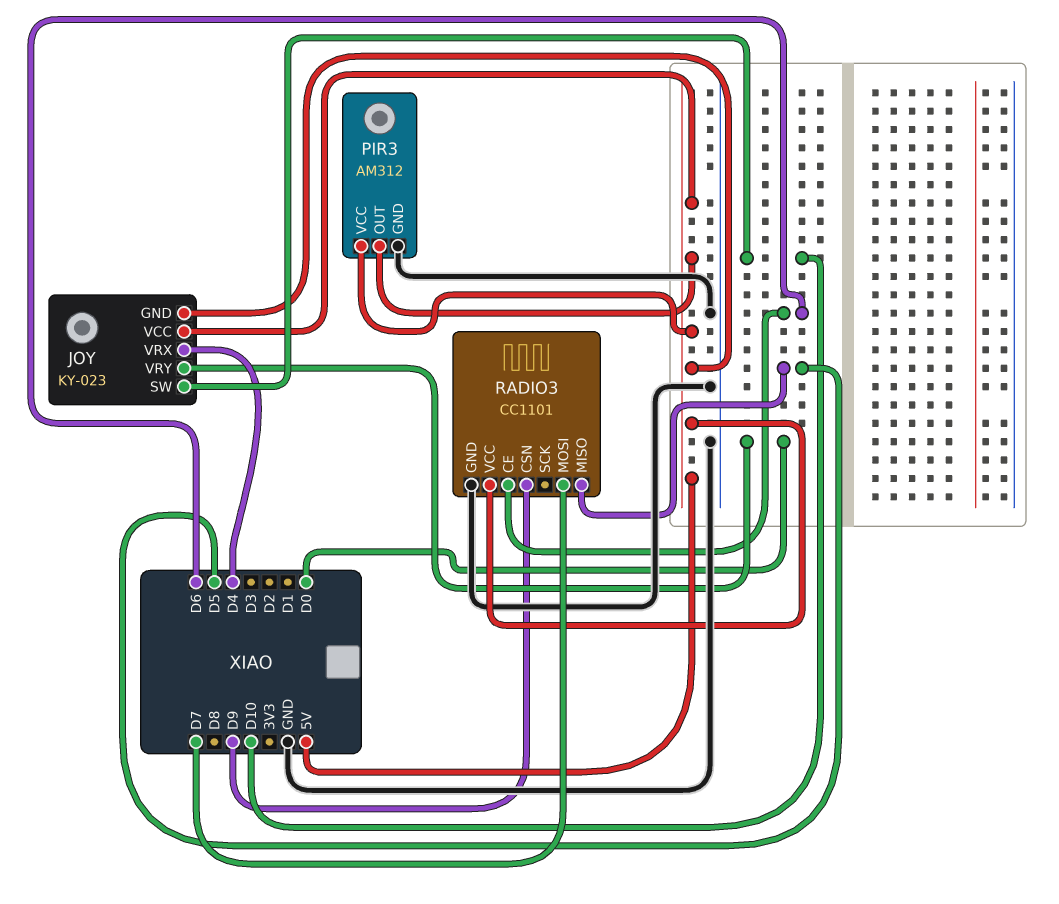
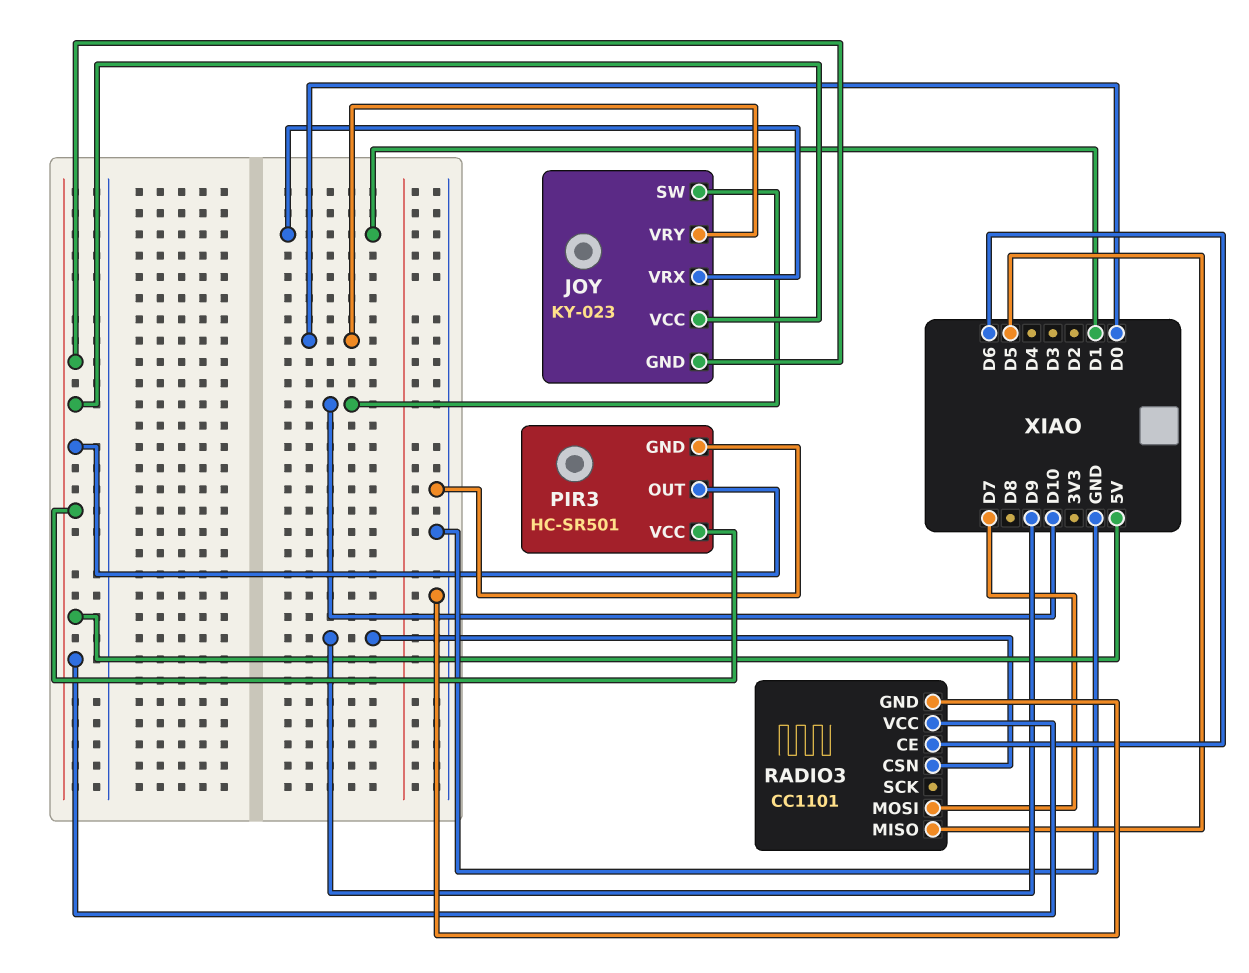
JOY pin VRX: D4 -> D1
PIR3: AM312 -> HC-SR501

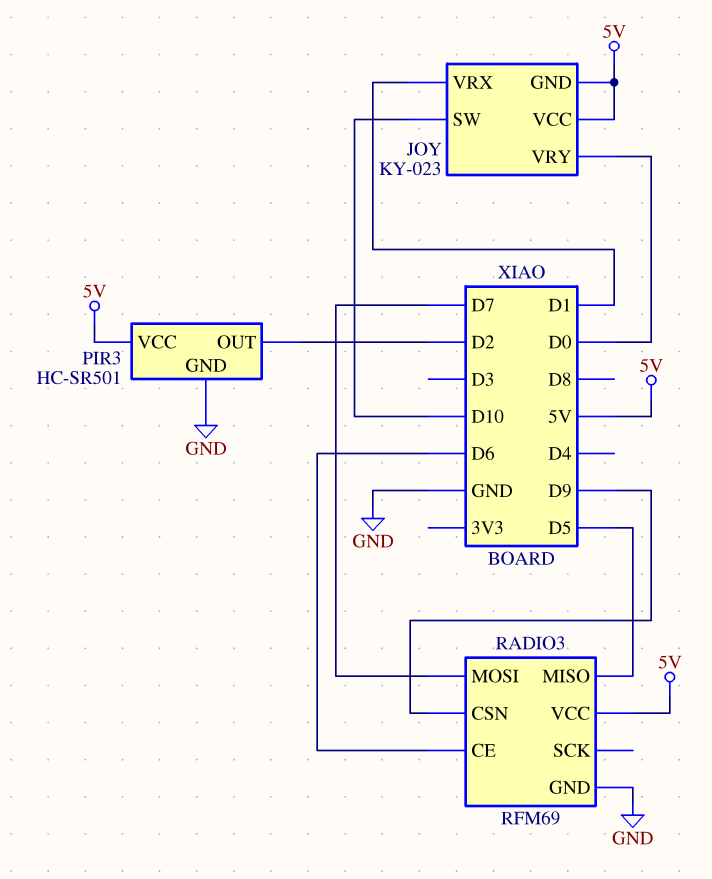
PIR3 pin OUT: 5V -> D2
RADIO3: CC1101 -> RFM69

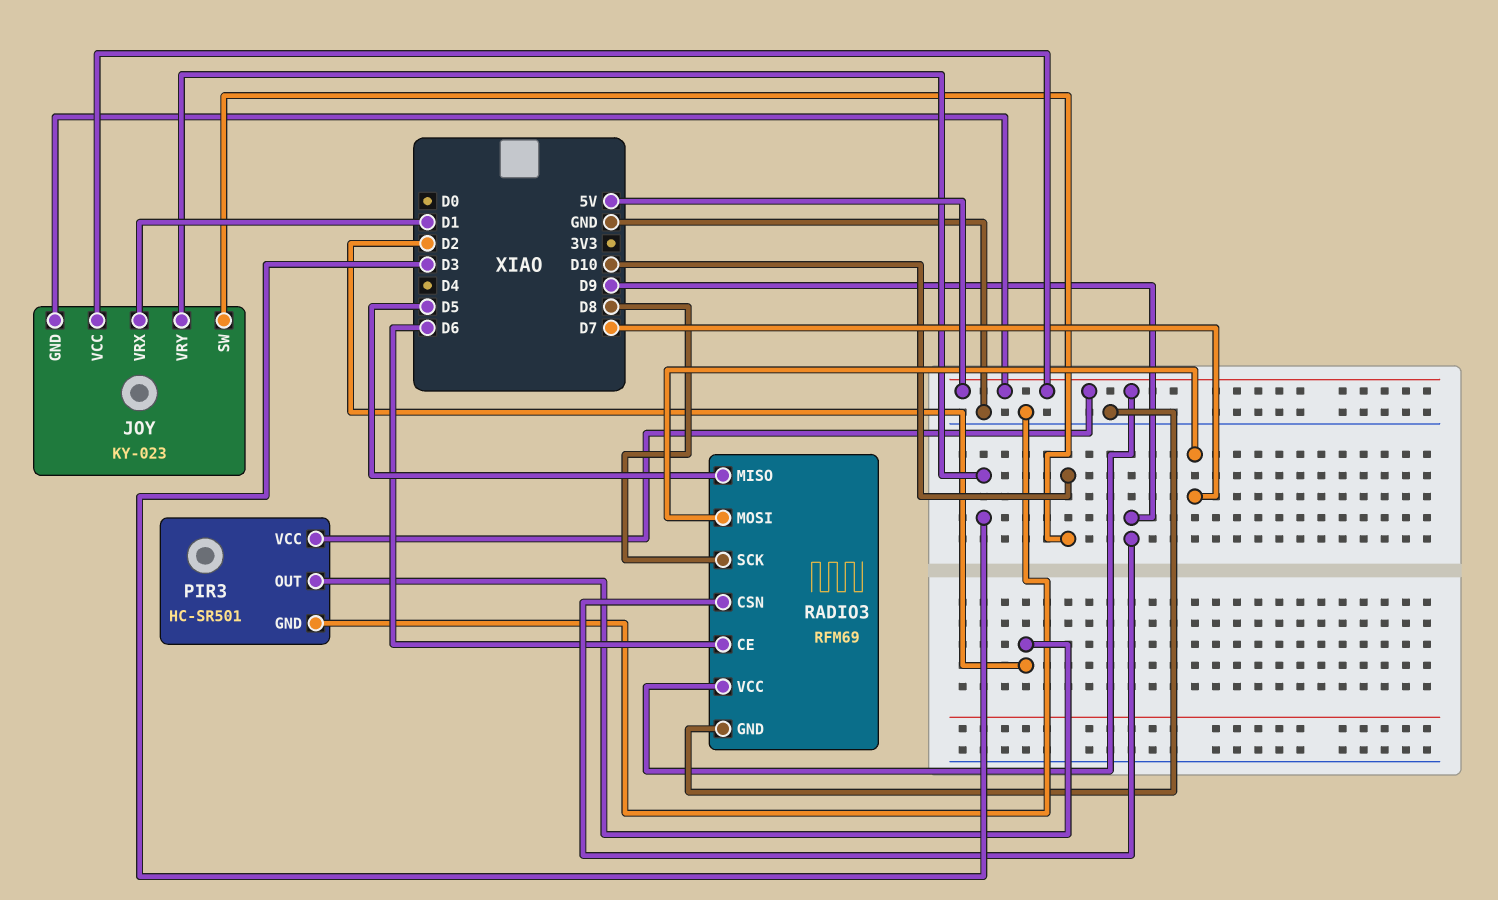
JOY pin VRY: D0 -> D3
RADIO3 pin SCK: none -> D8

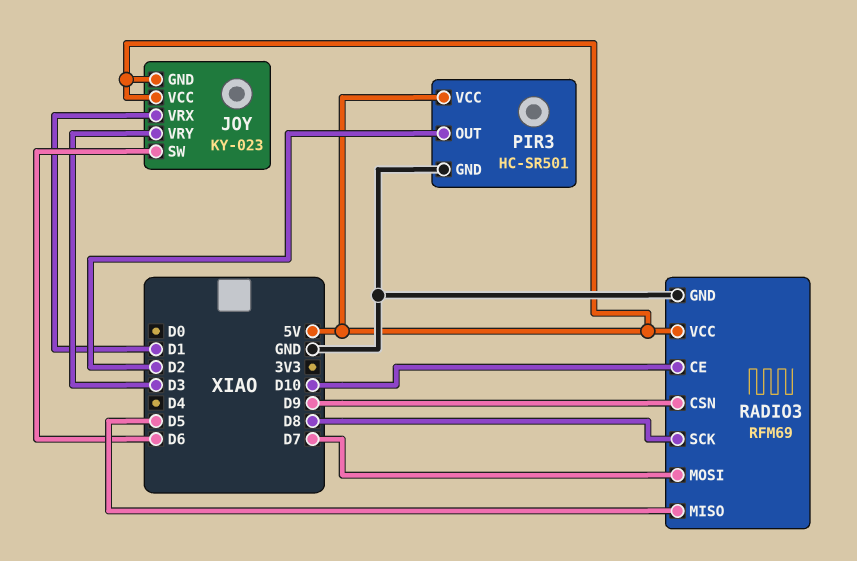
JOY pin SW: D10 -> D6
RADIO3 pin CE: D6 -> D10

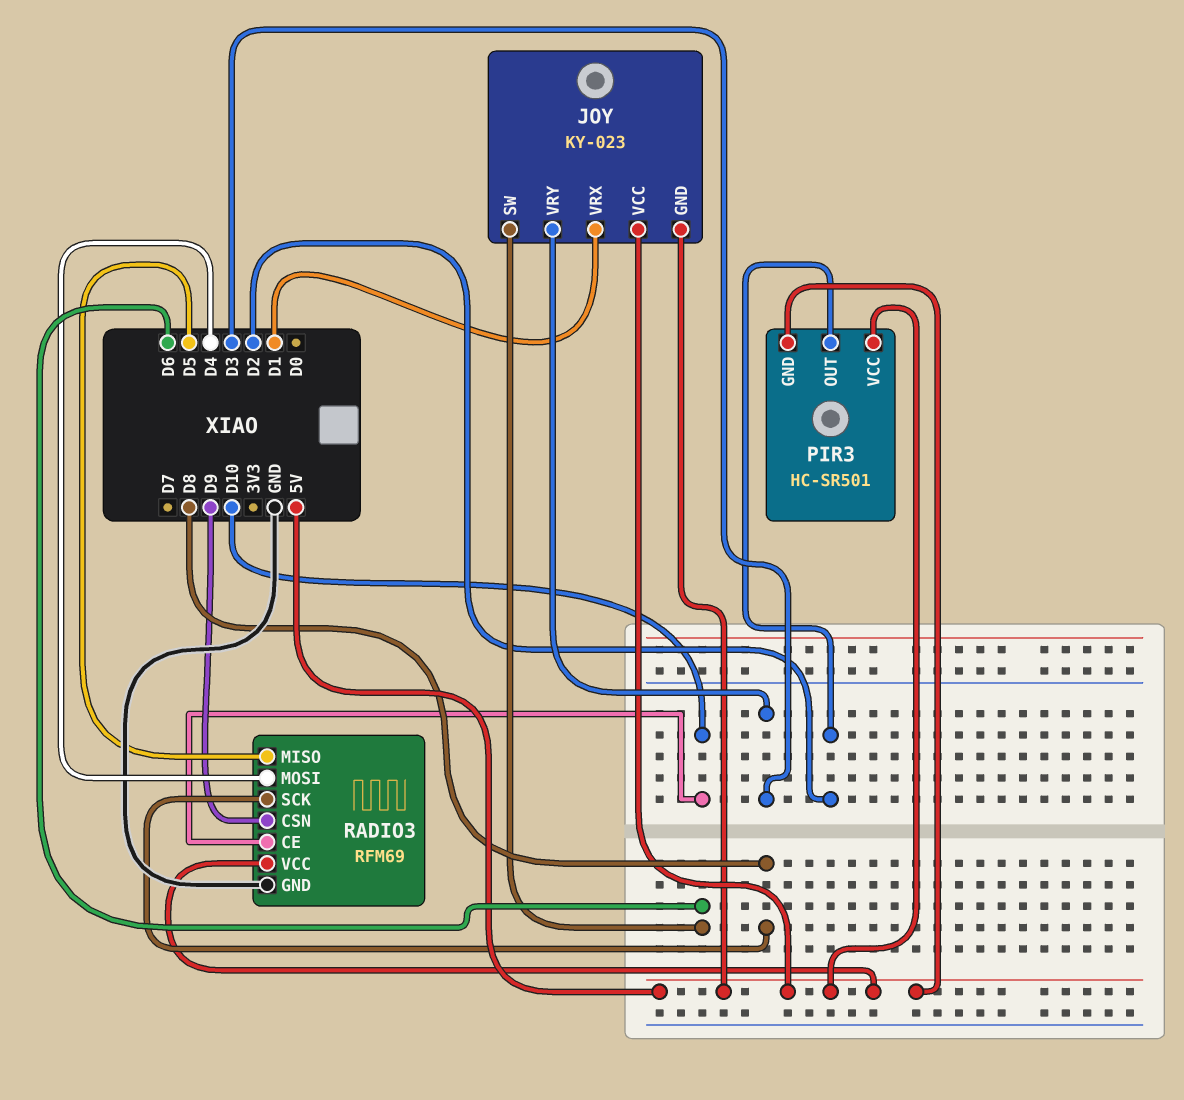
PIR3 pin GND: GND -> 5V
RADIO3 pin MOSI: D7 -> D4

